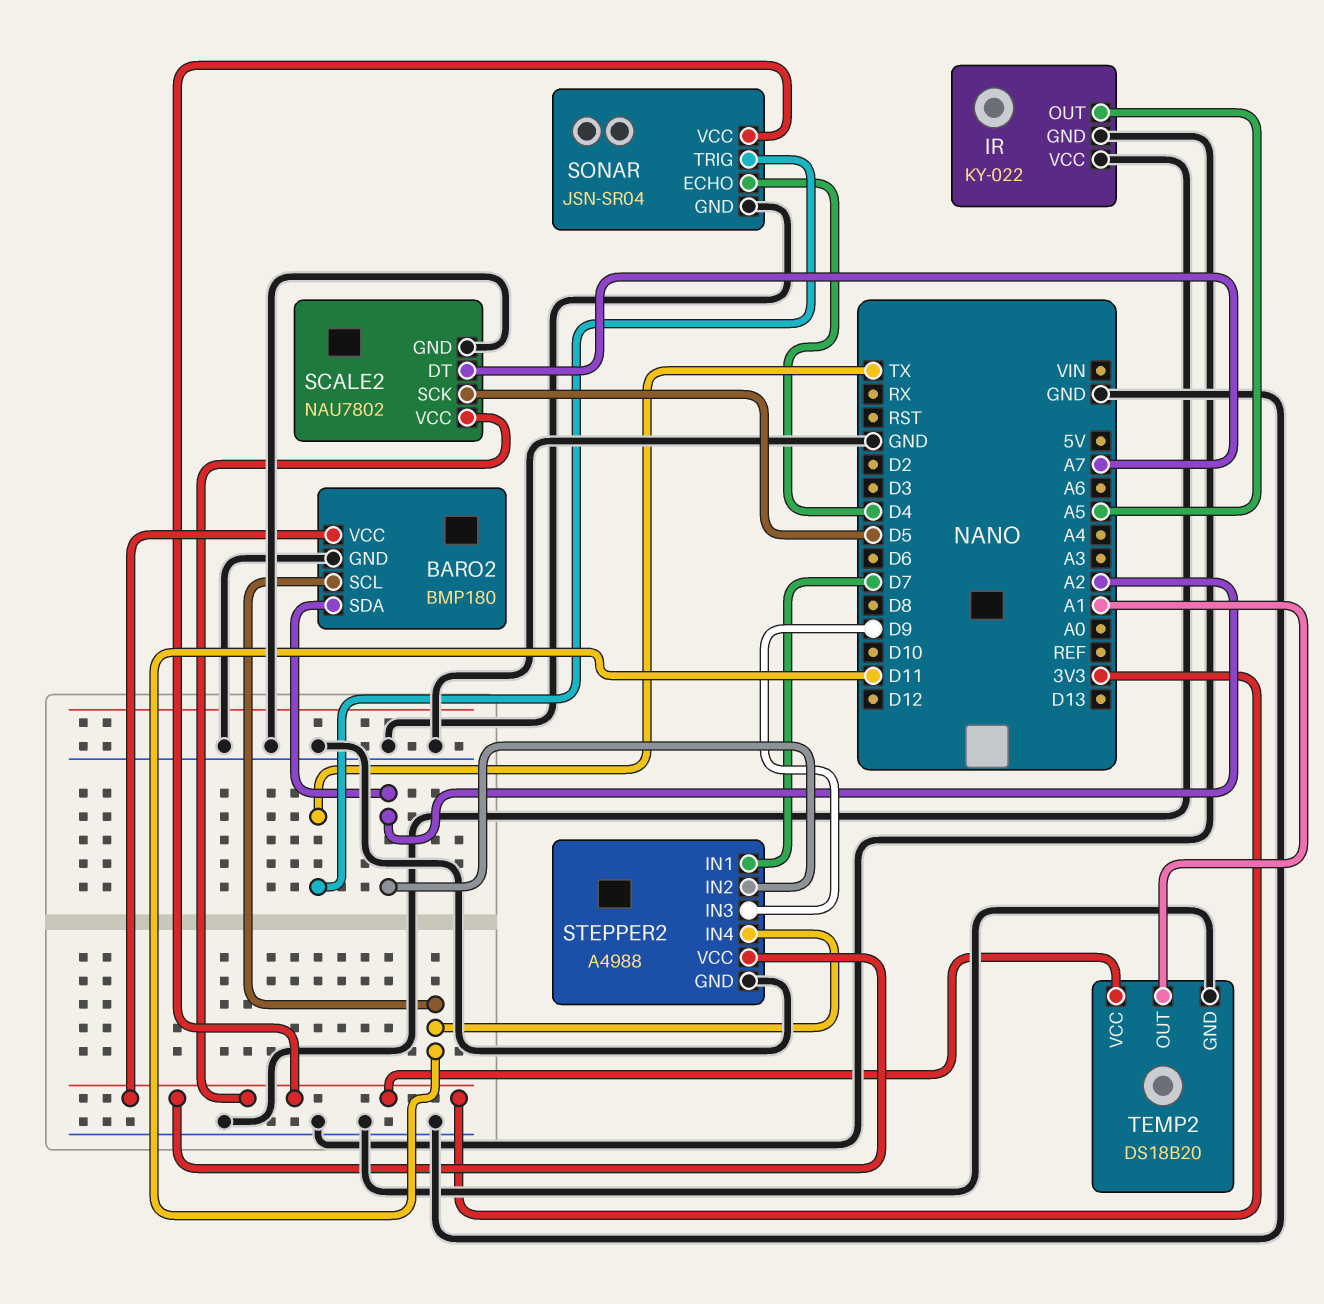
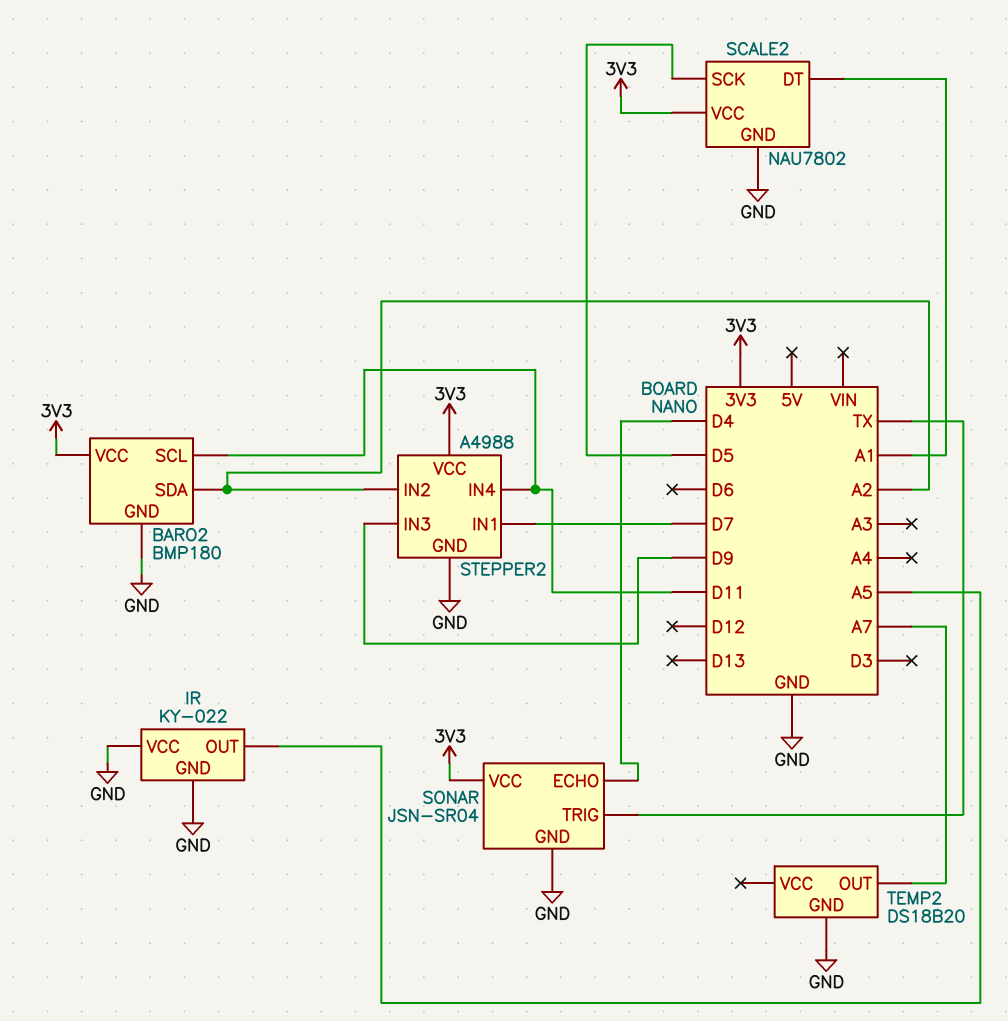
SCALE2 pin DT: A7 -> A1
TEMP2 pin OUT: A1 -> A7
TEMP2 pin VCC: 3V3 -> none

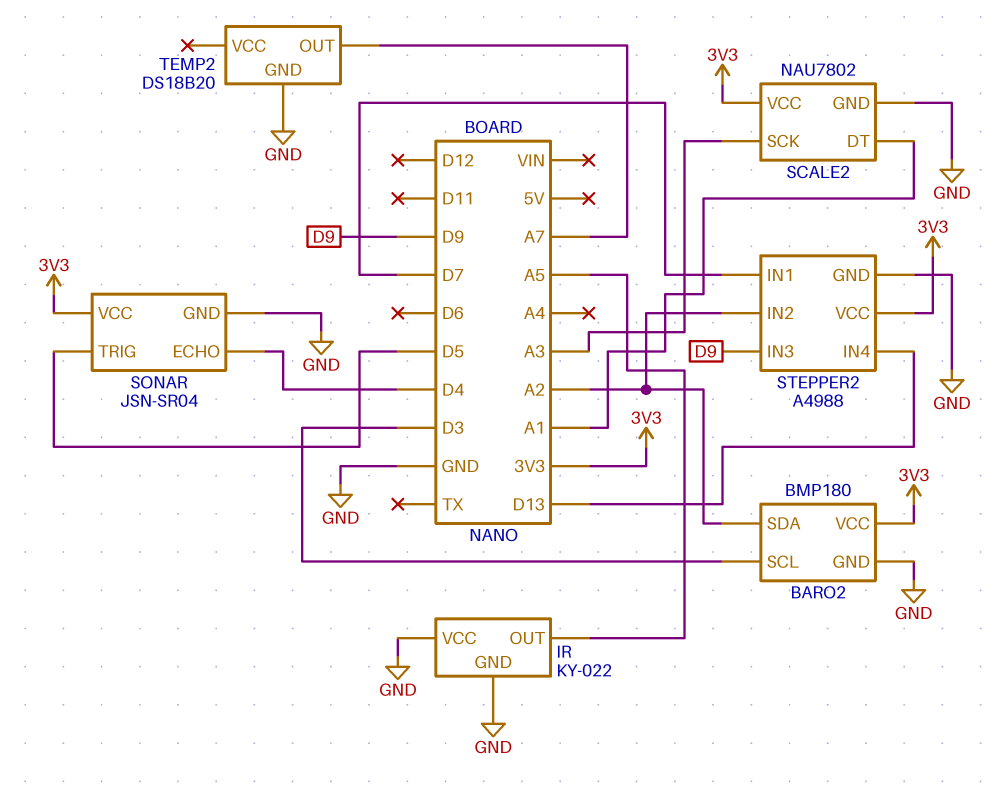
BARO2 pin SCL: D11 -> D3
SCALE2 pin SCK: D5 -> A3
SONAR pin TRIG: TX -> D5
STEPPER2 pin IN4: D11 -> D13

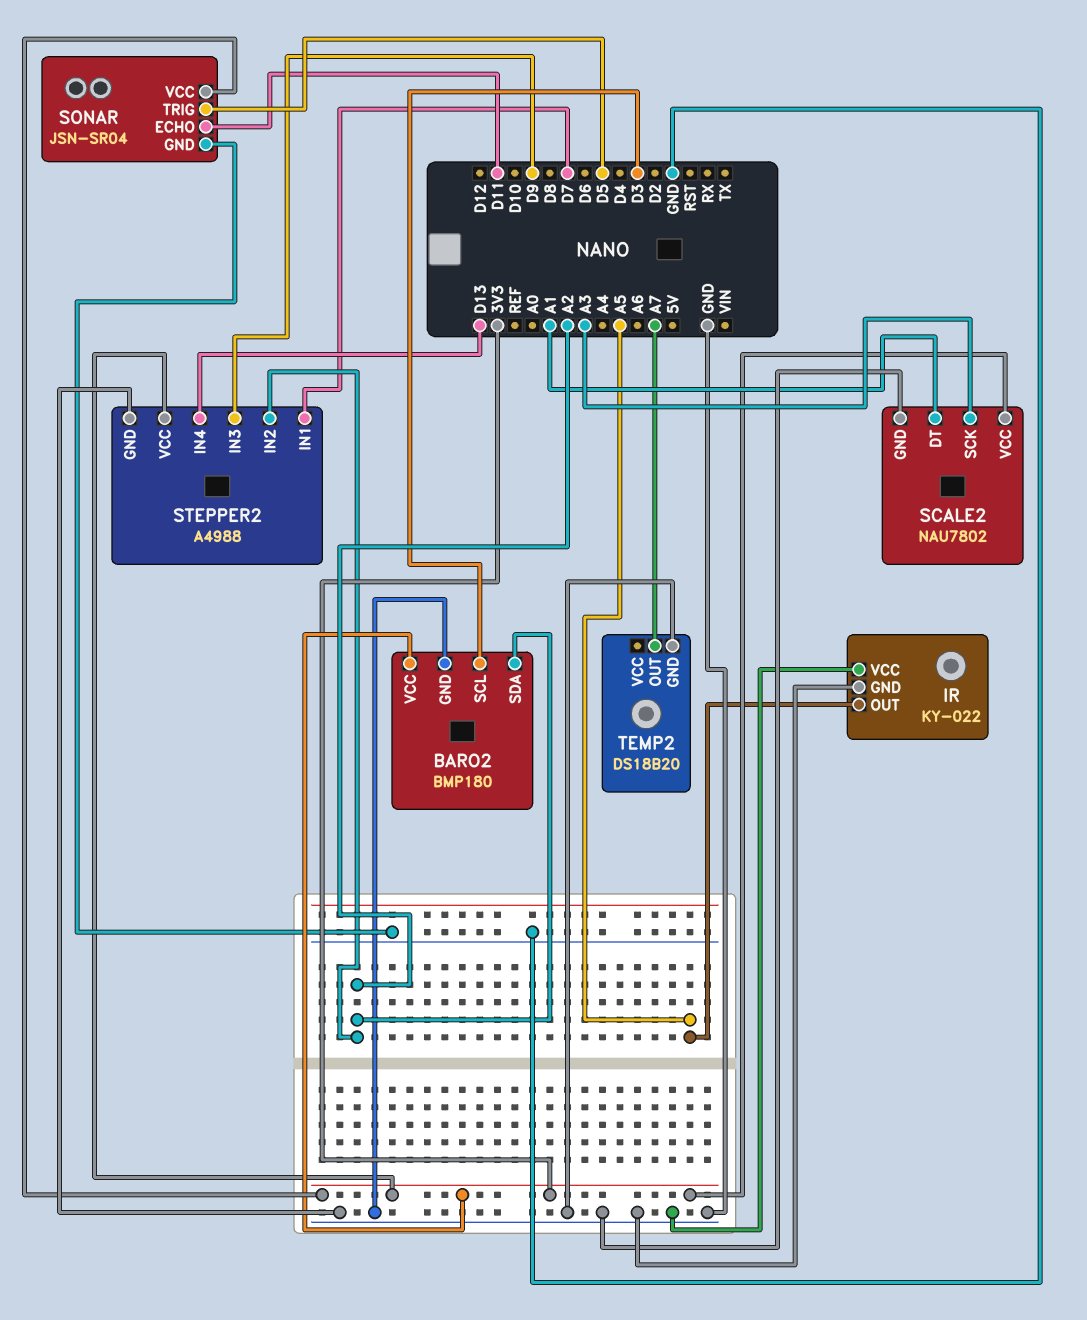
SONAR pin ECHO: D4 -> D11

